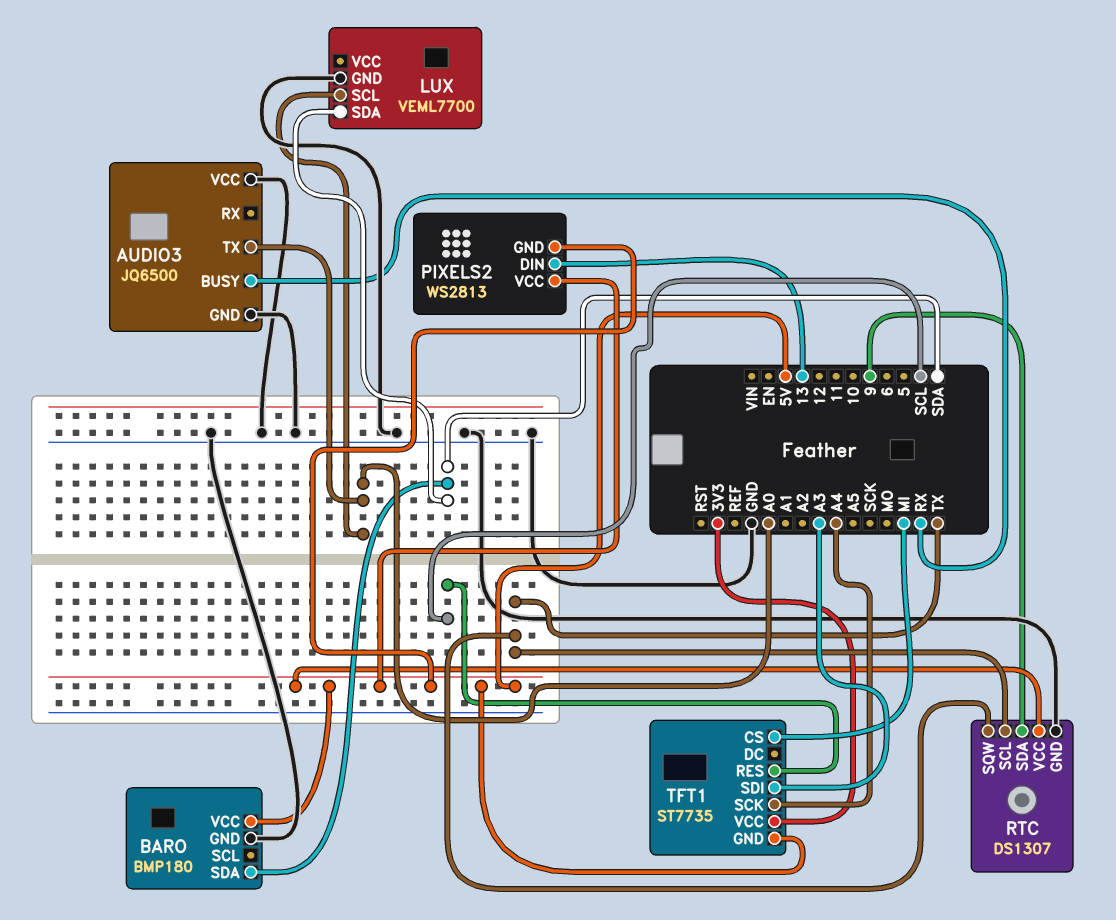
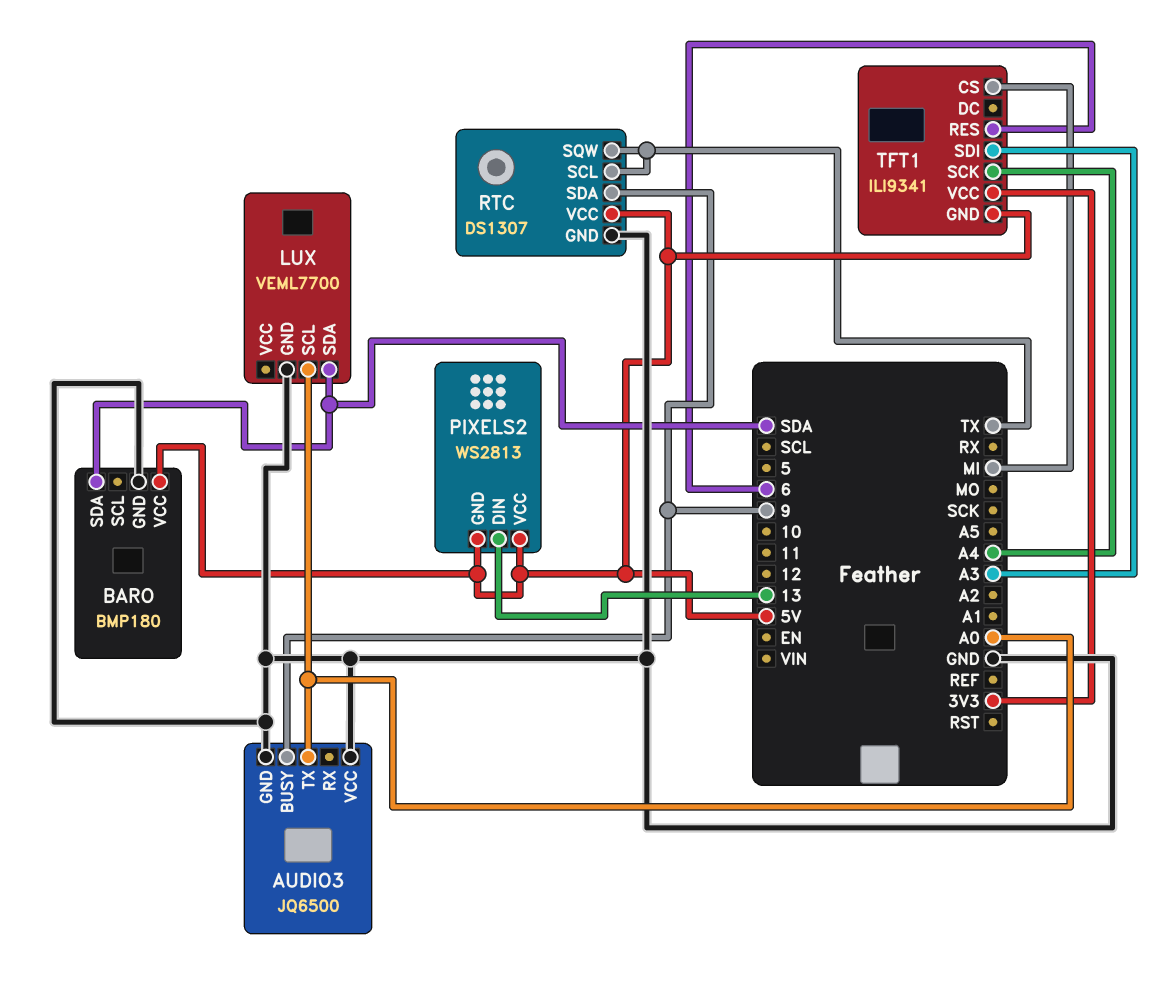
AUDIO3 pin BUSY: RX -> 9
TFT1: ST7735 -> ILI9341
TFT1 pin RES: SCL -> 6

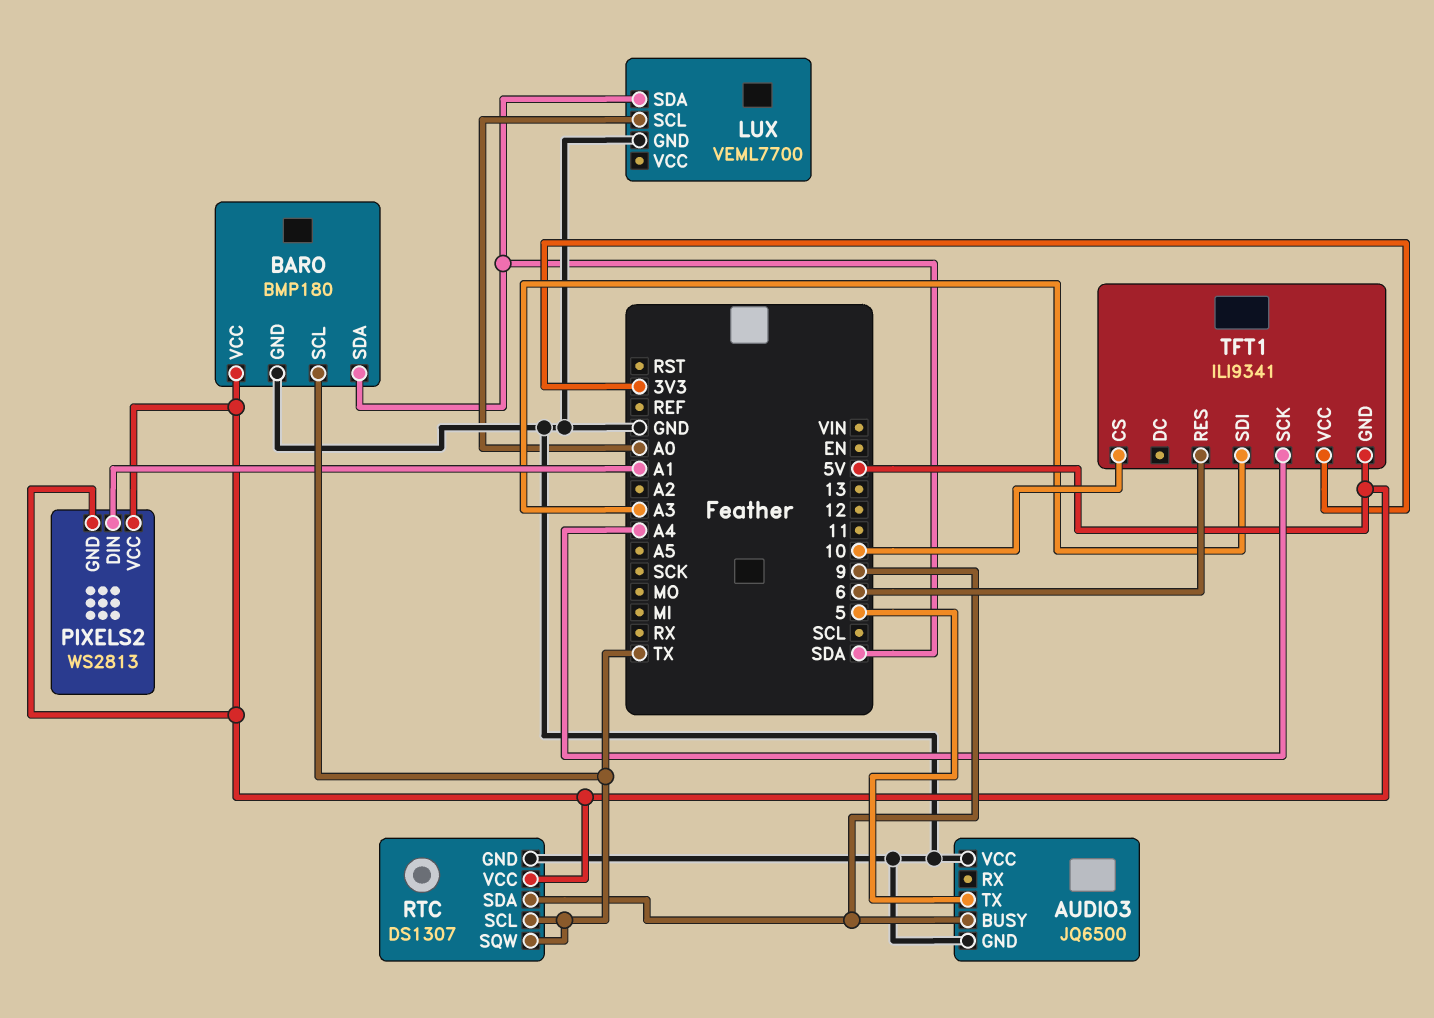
AUDIO3 pin TX: A0 -> 5
BARO pin SCL: none -> TX
PIXELS2 pin DIN: 13 -> A1
TFT1 pin CS: MI -> 10

